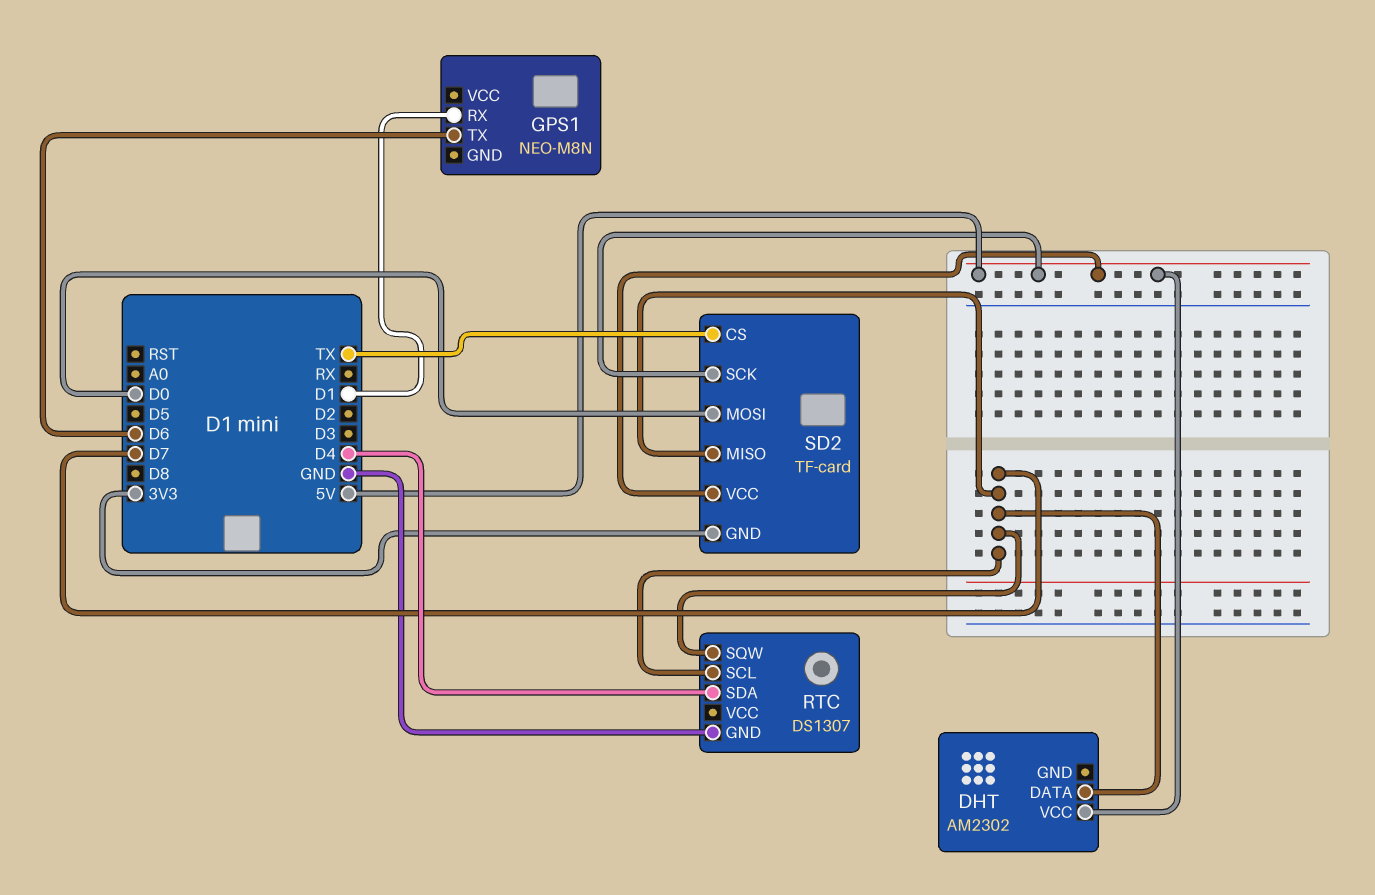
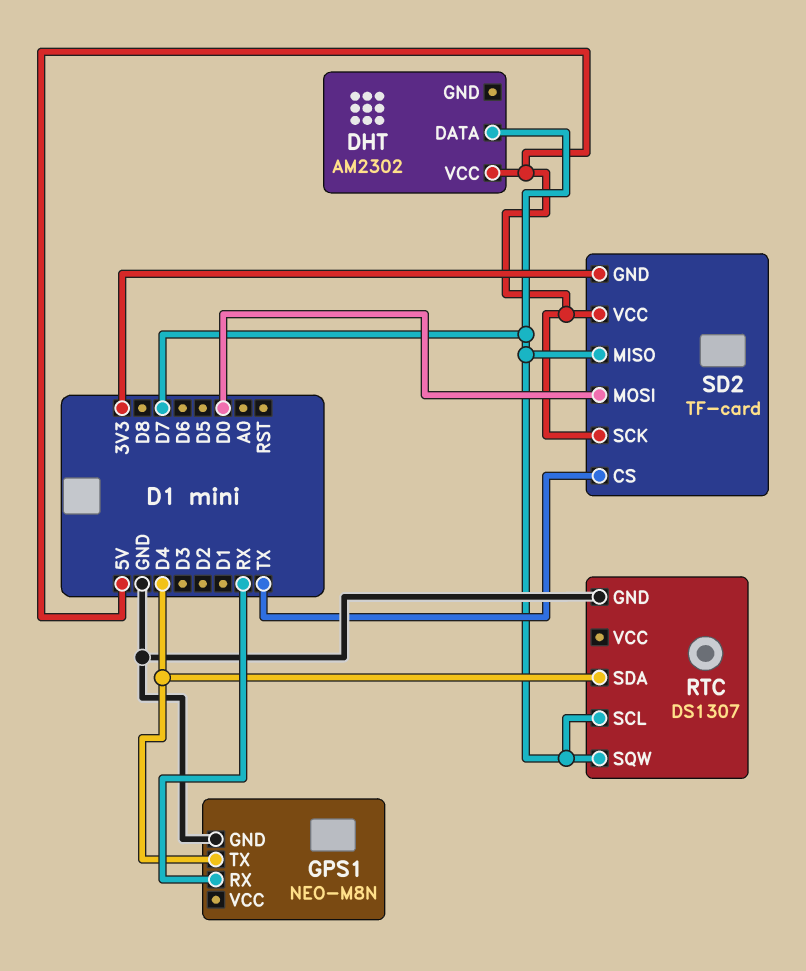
GPS1 pin GND: none -> GND
GPS1 pin RX: D1 -> RX
GPS1 pin TX: D6 -> D4

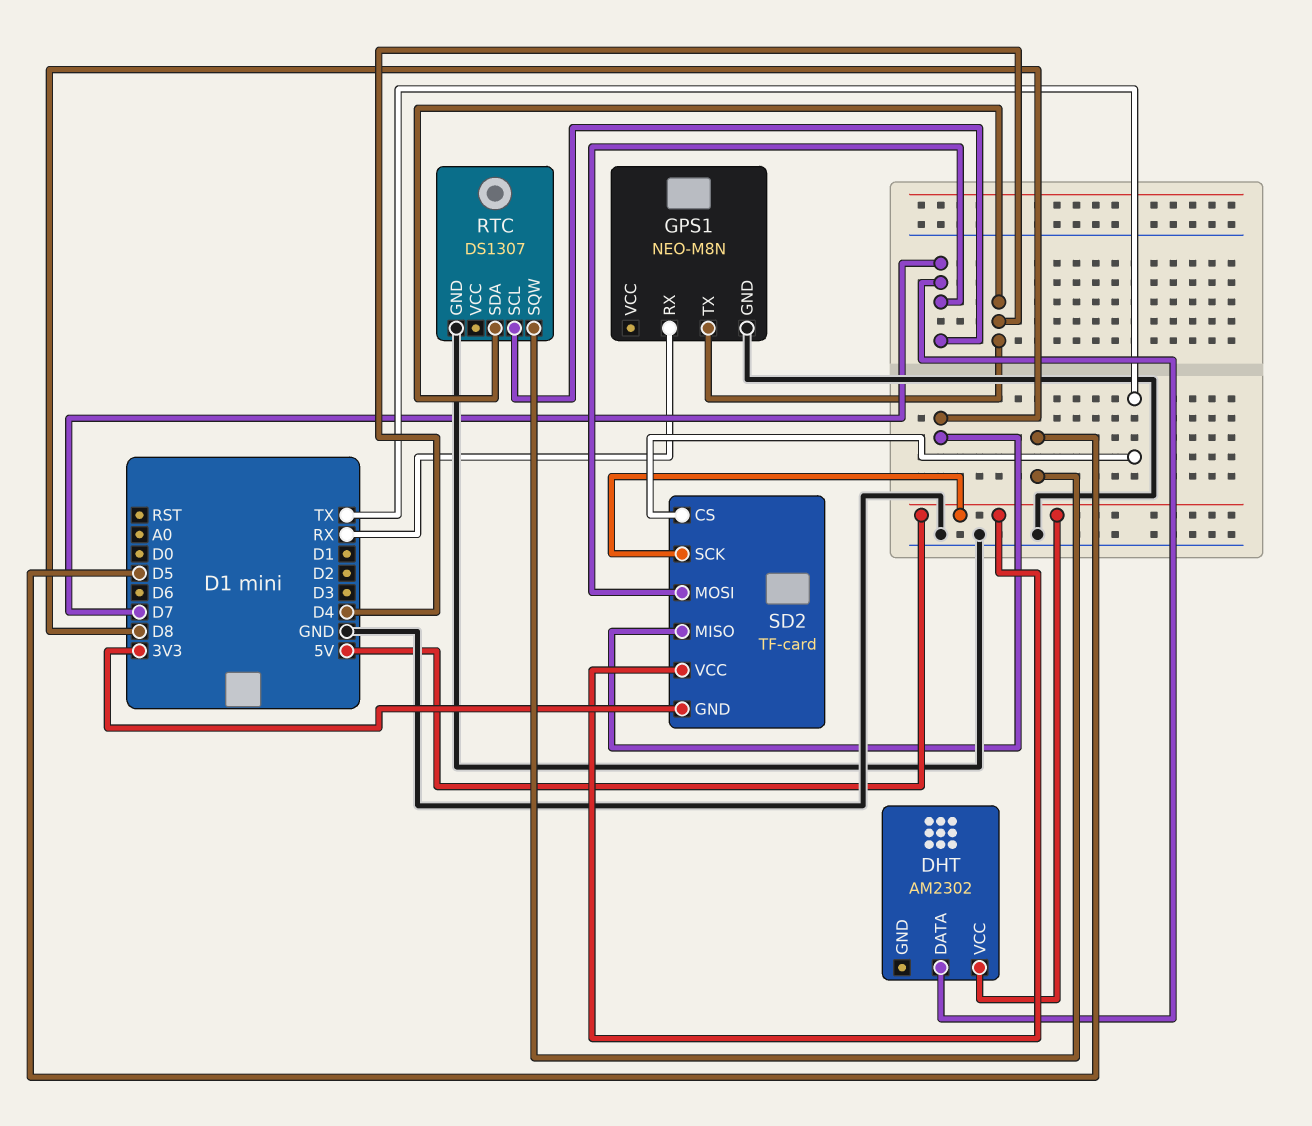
RTC pin SQW: D7 -> D5
SD2 pin MISO: D7 -> D8
SD2 pin MOSI: D0 -> D7

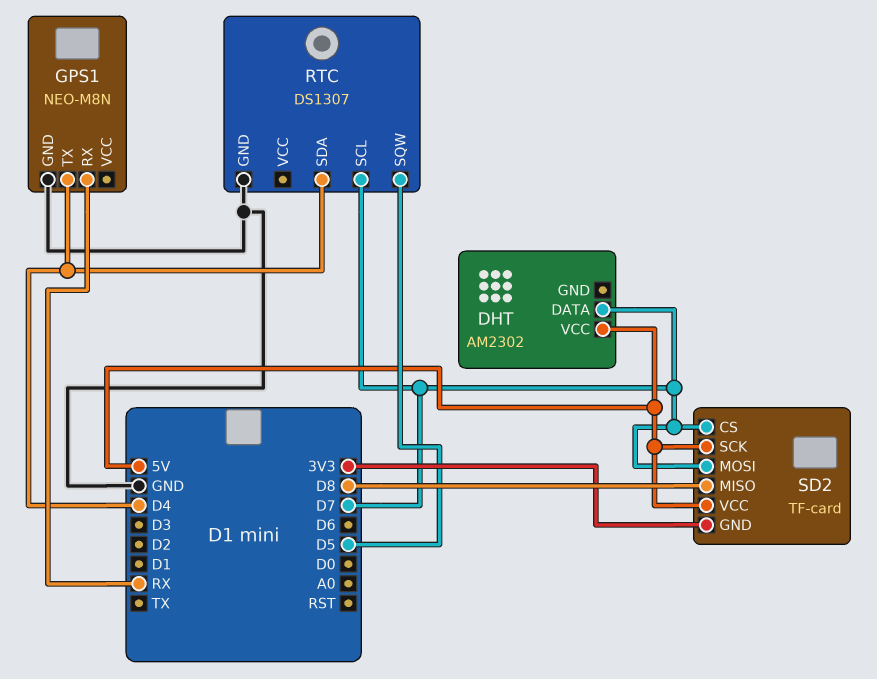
SD2 pin CS: TX -> D7

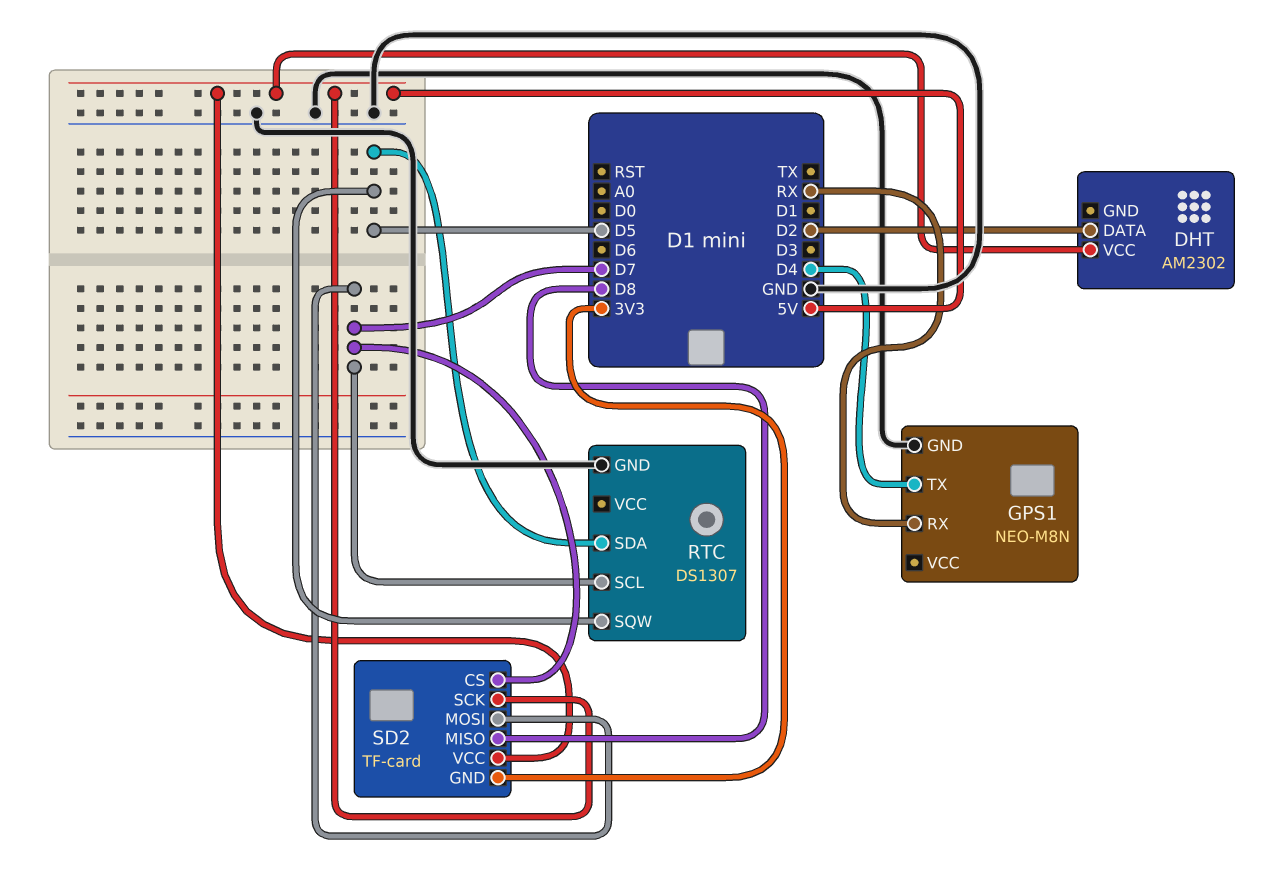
DHT pin DATA: D7 -> D2
RTC pin SDA: D4 -> D5

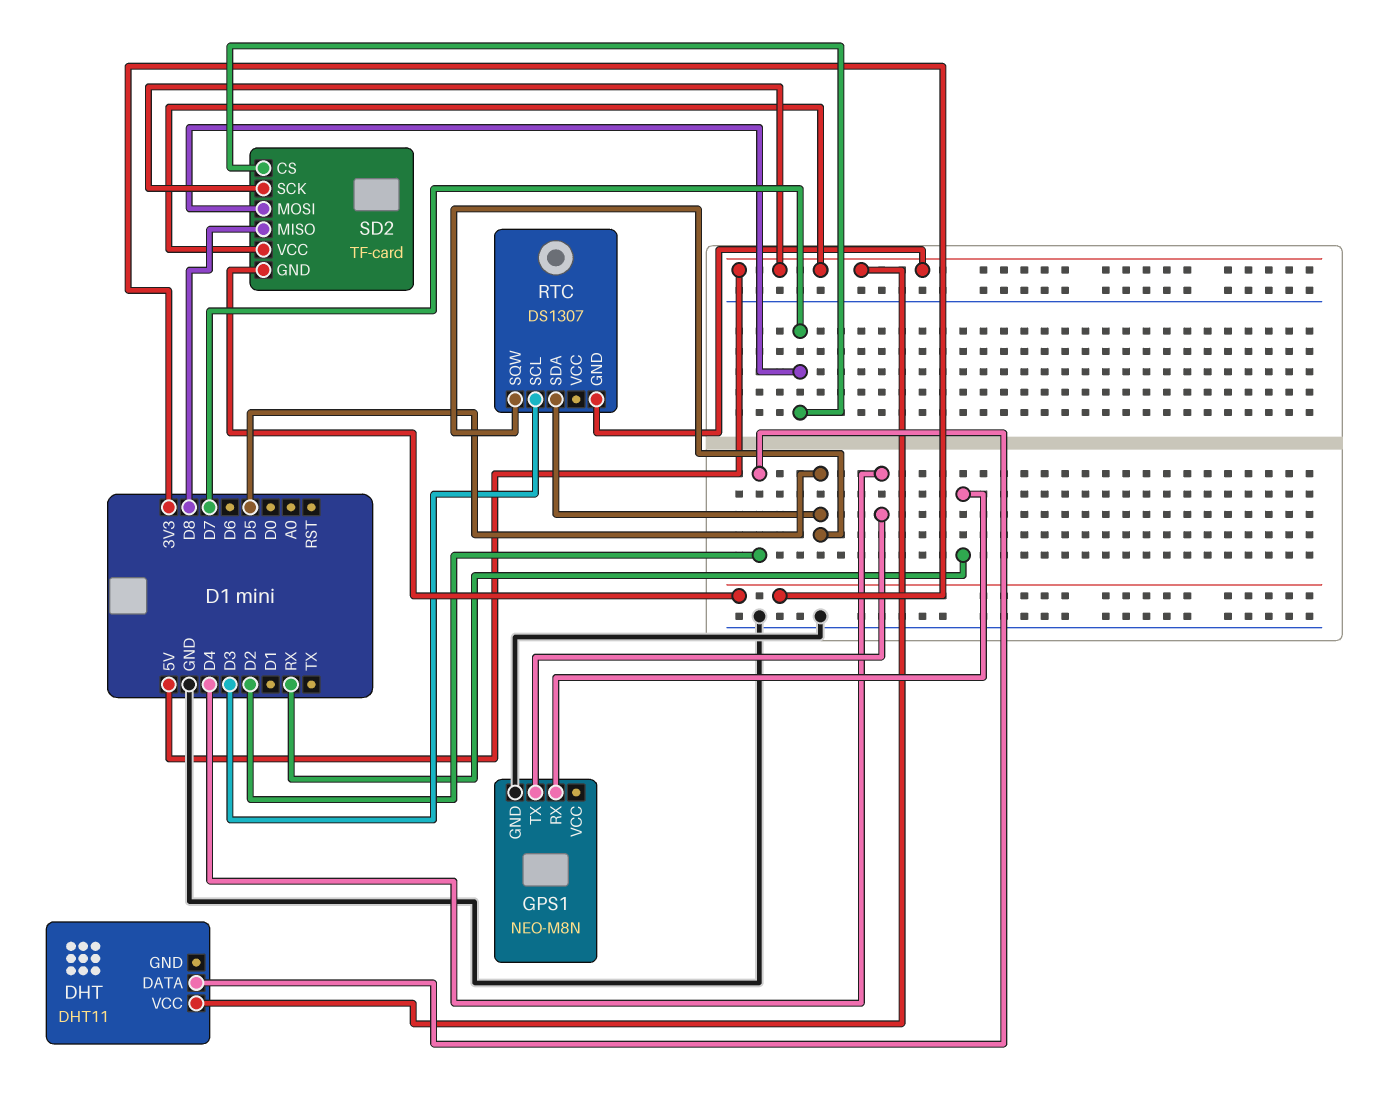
DHT: AM2302 -> DHT11
RTC pin GND: GND -> 5V
RTC pin SCL: D7 -> D3

